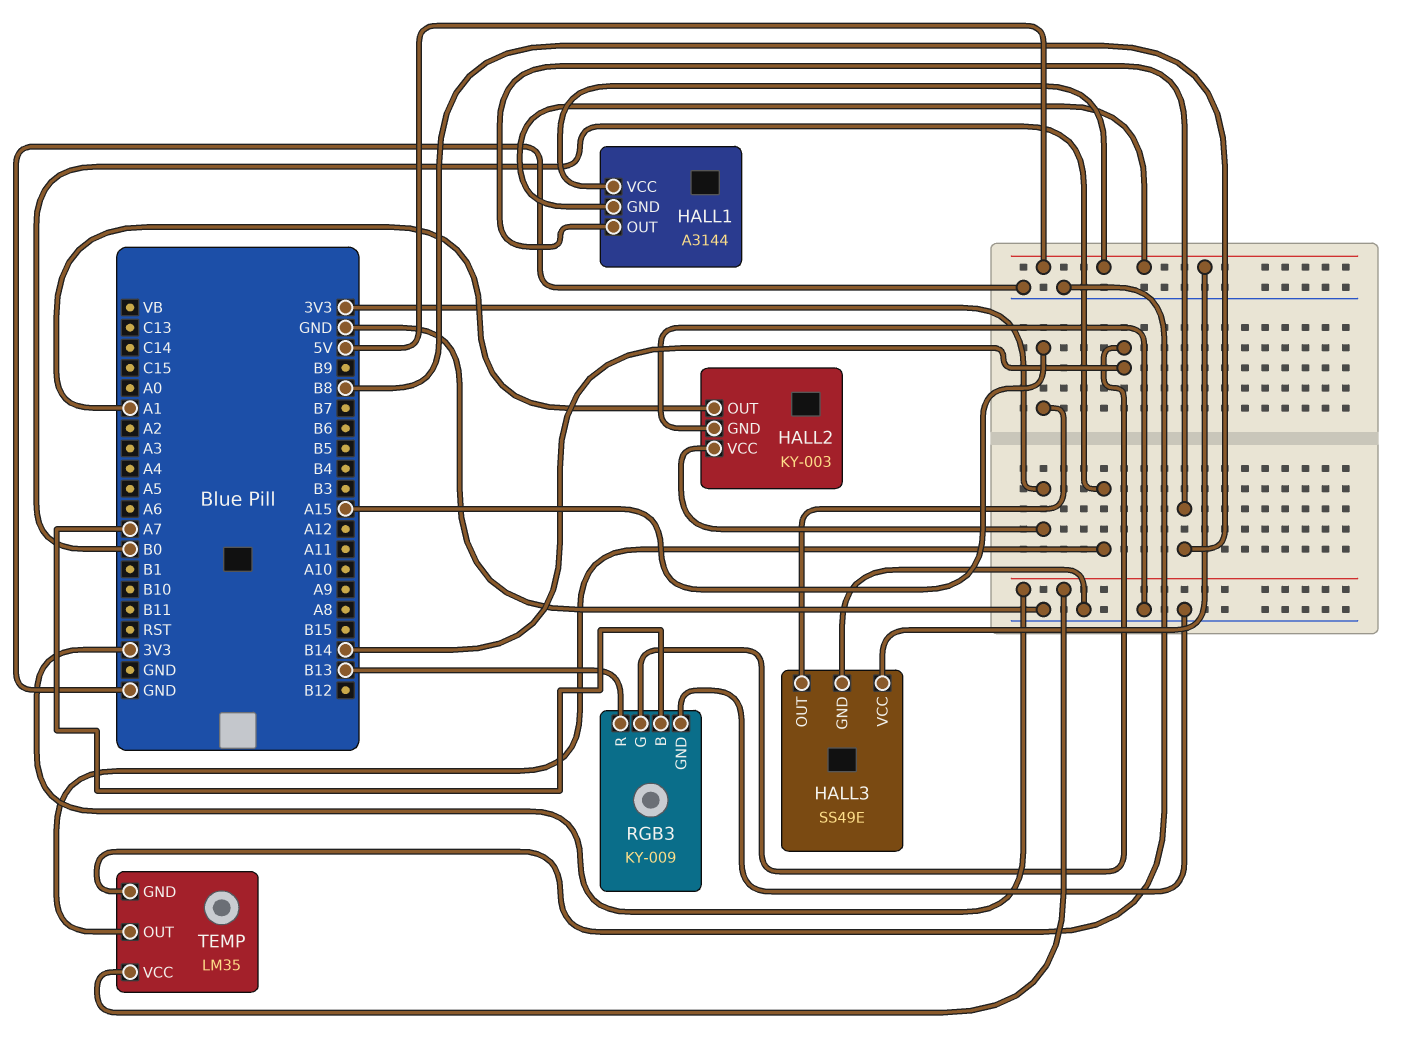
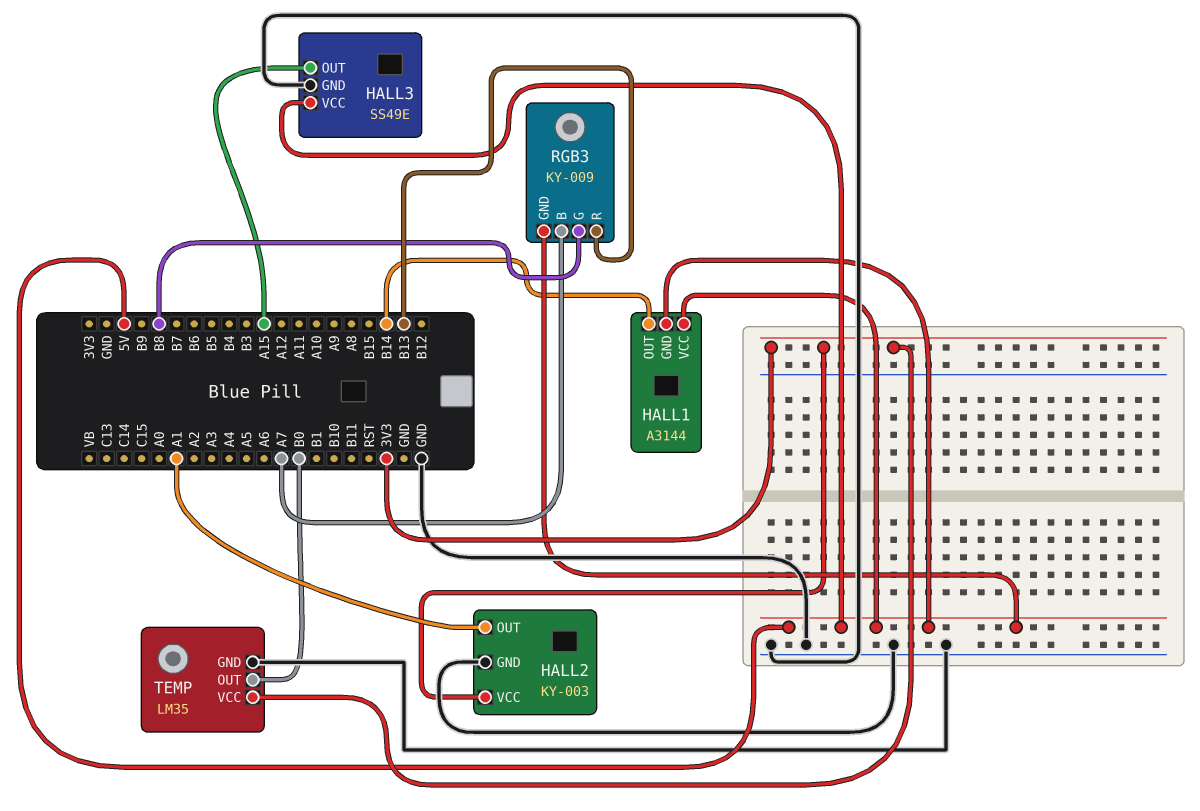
HALL1 pin OUT: B8 -> B14
RGB3 pin G: B14 -> B8
RGB3 pin GND: GND -> 5V

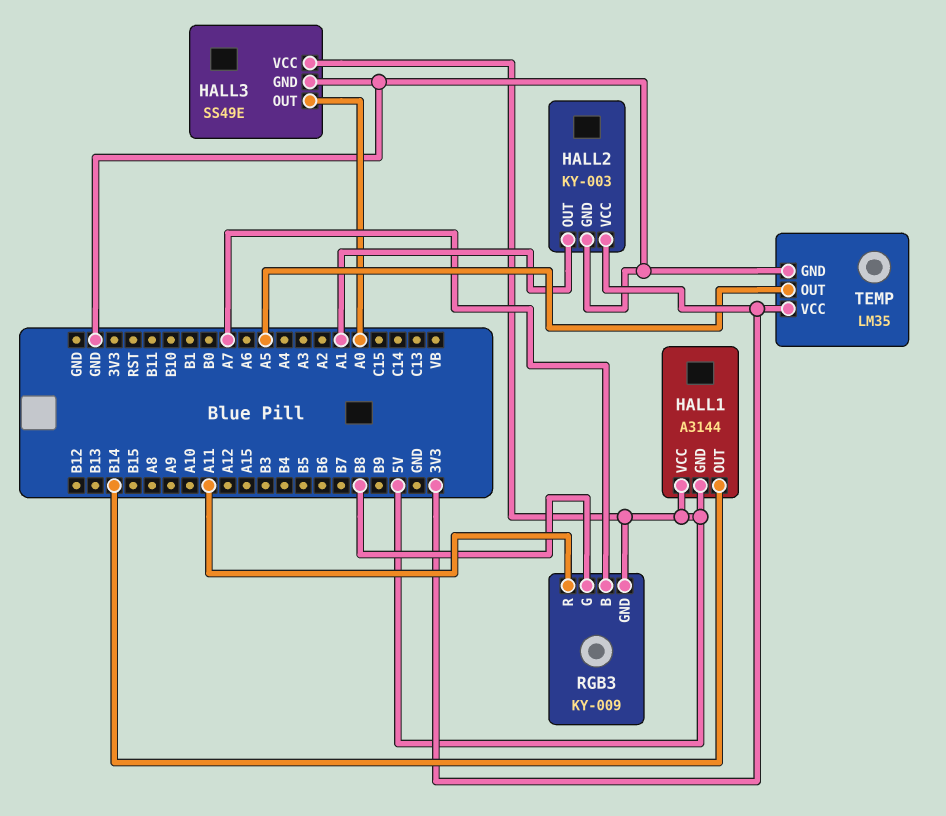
HALL3 pin OUT: A15 -> A0
RGB3 pin R: B13 -> A11
TEMP pin OUT: B0 -> A5

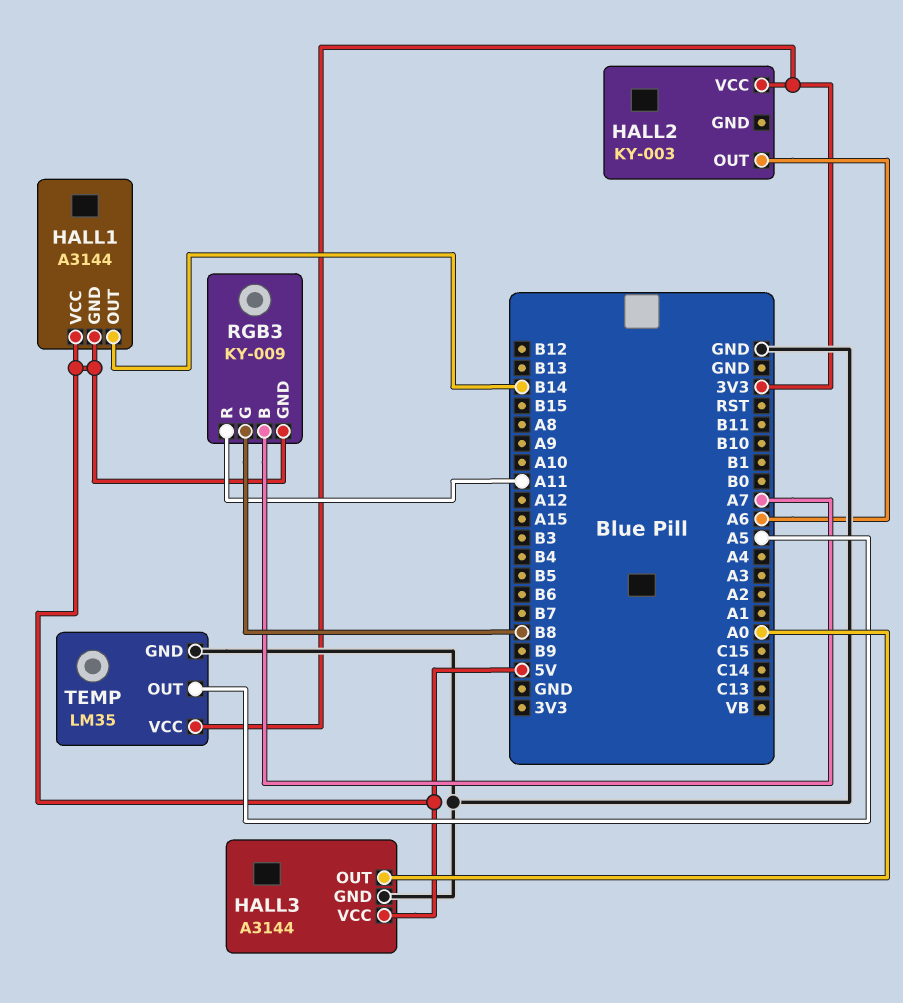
HALL2 pin GND: GND -> none
HALL2 pin OUT: A1 -> A6
HALL3: SS49E -> A3144

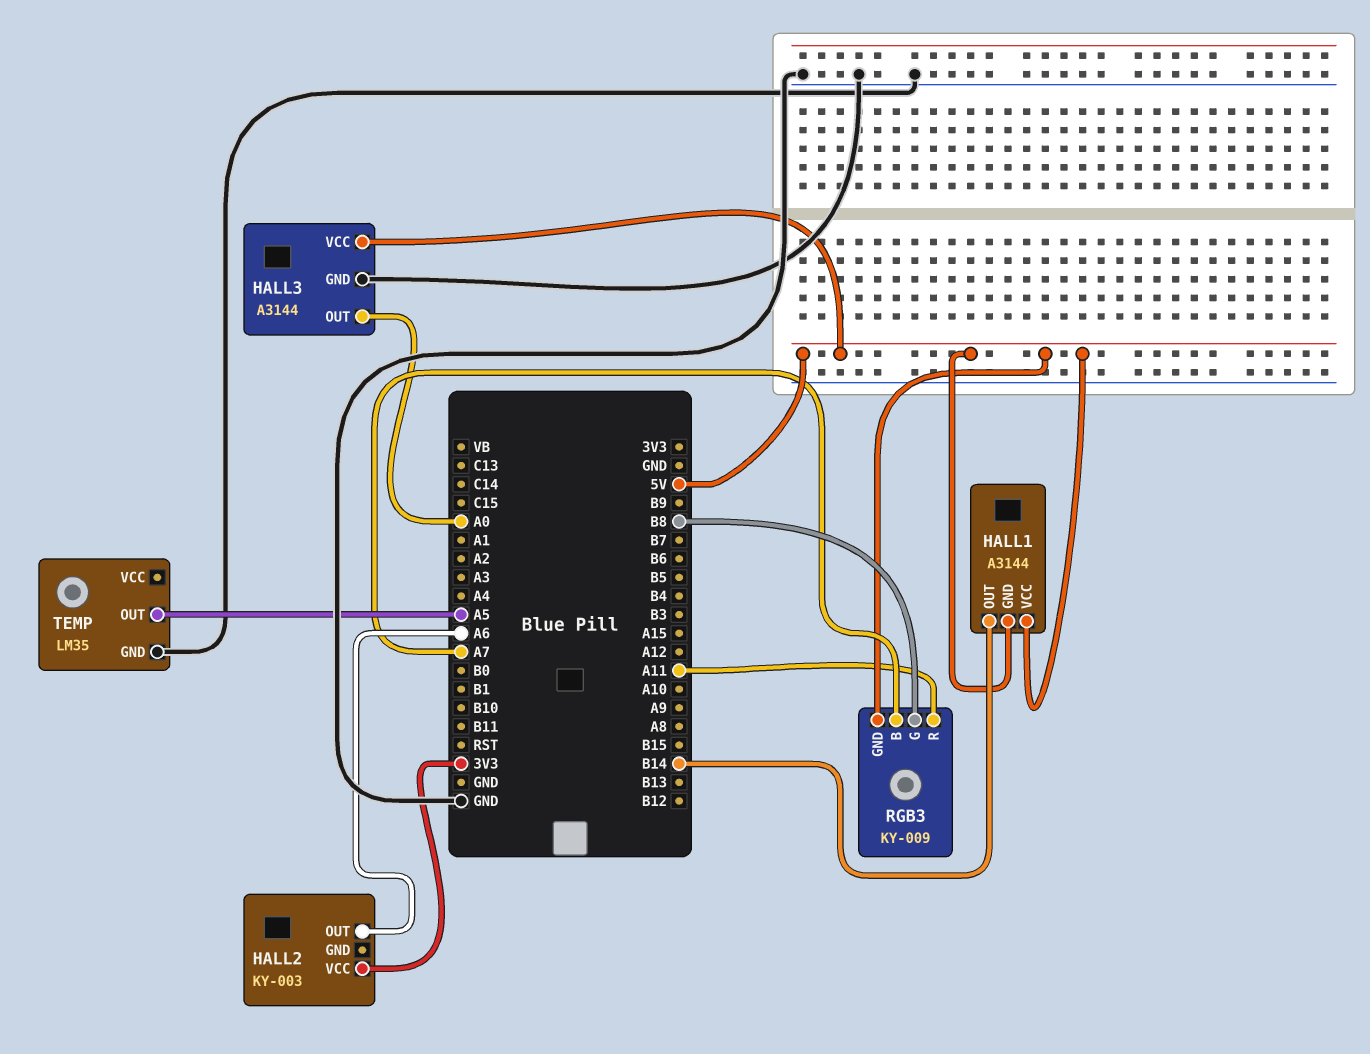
TEMP pin VCC: 3V3 -> none

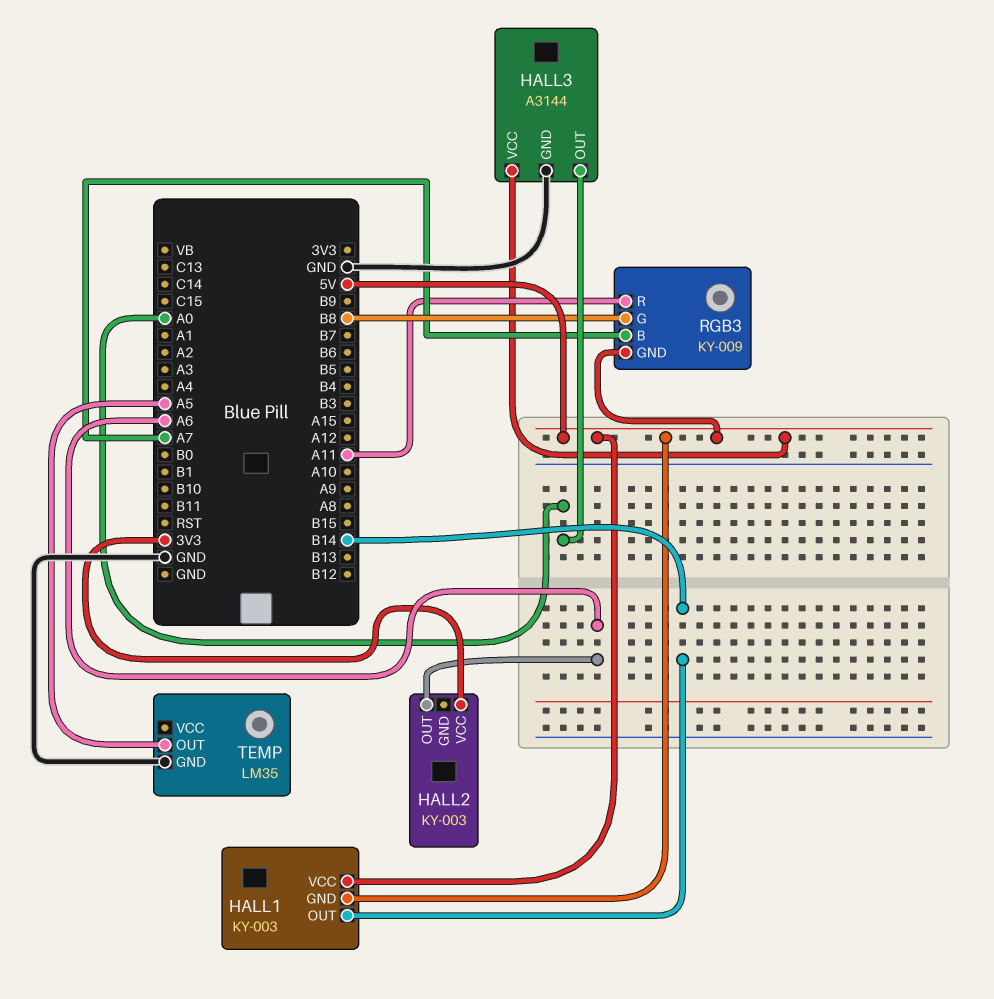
HALL1: A3144 -> KY-003

